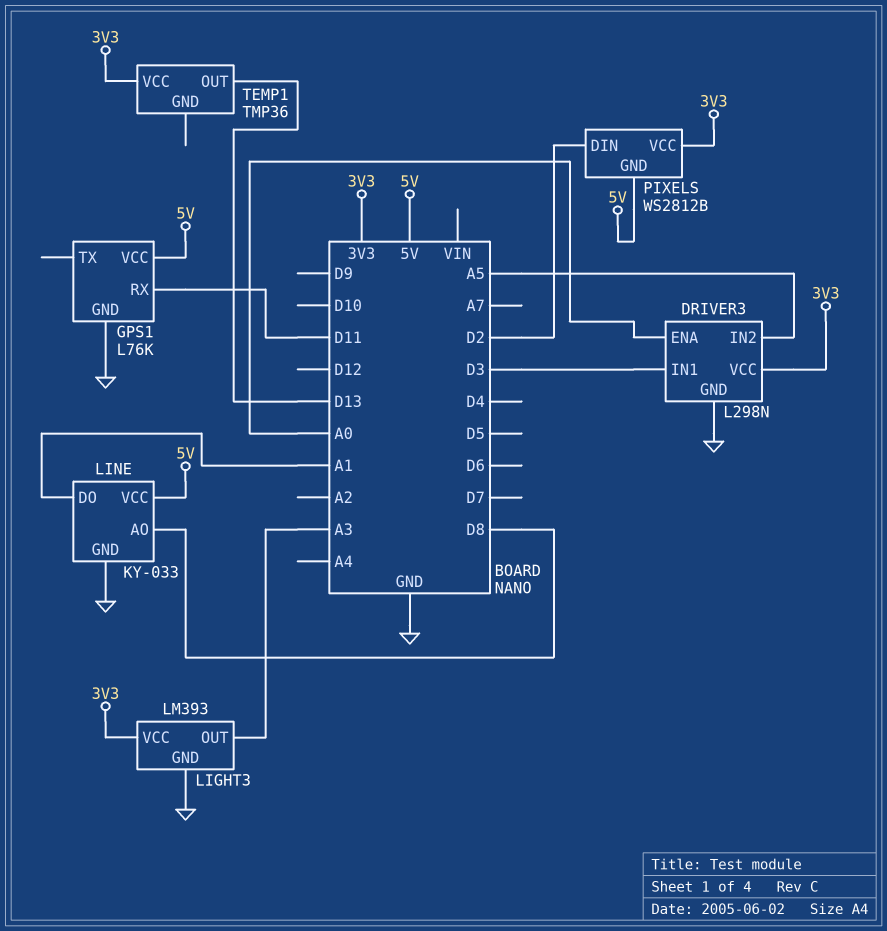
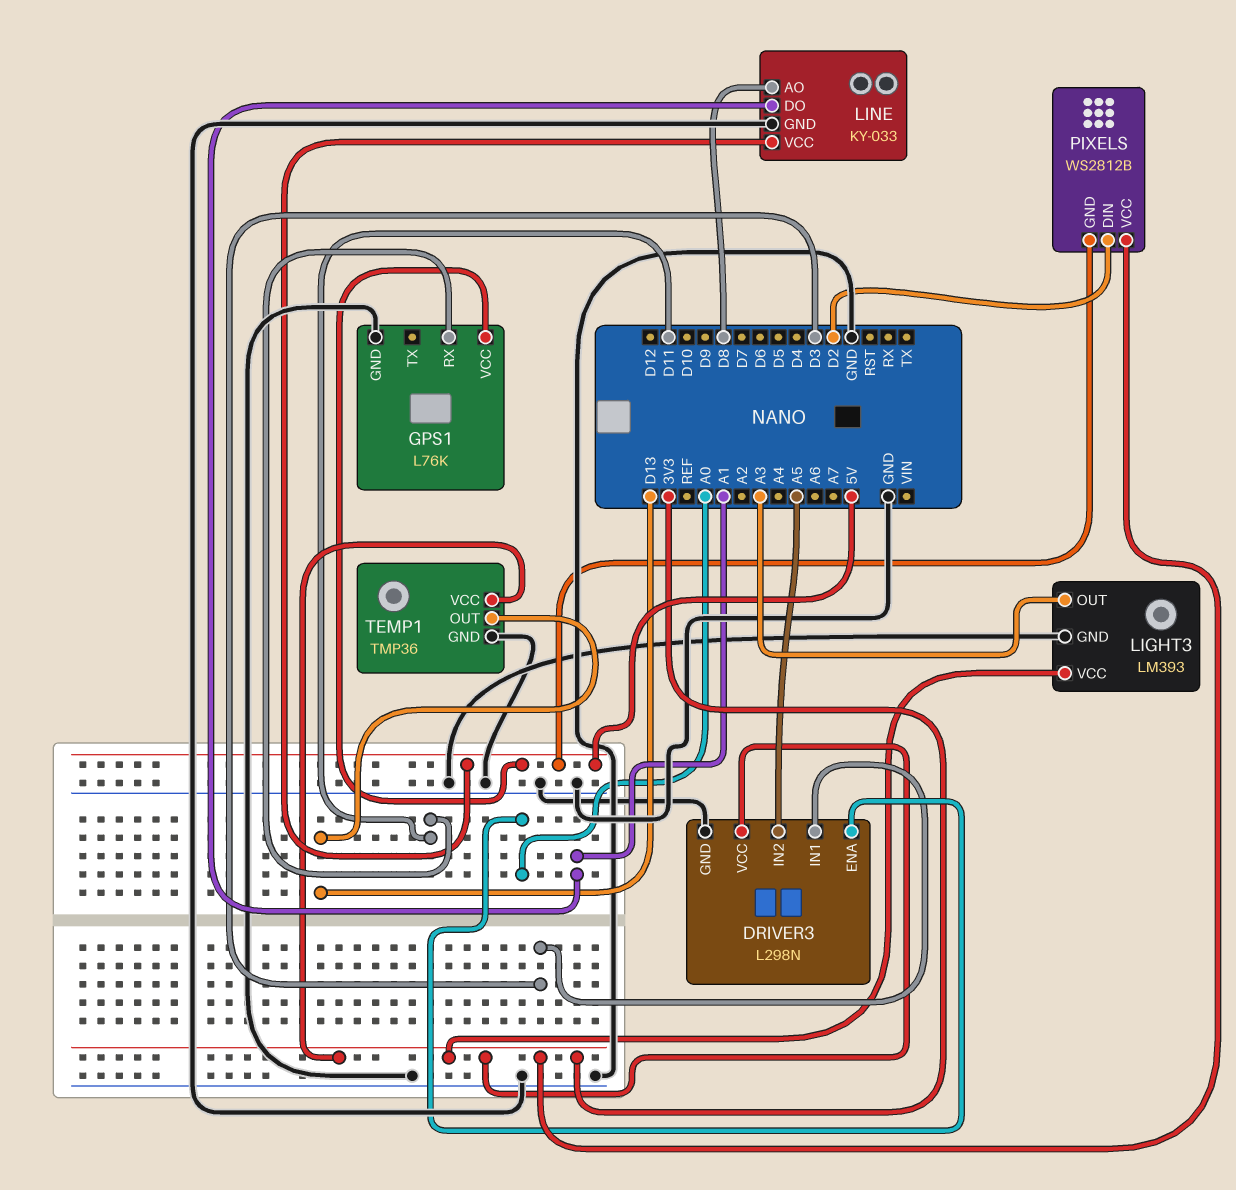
TEMP1 pin GND: none -> GND

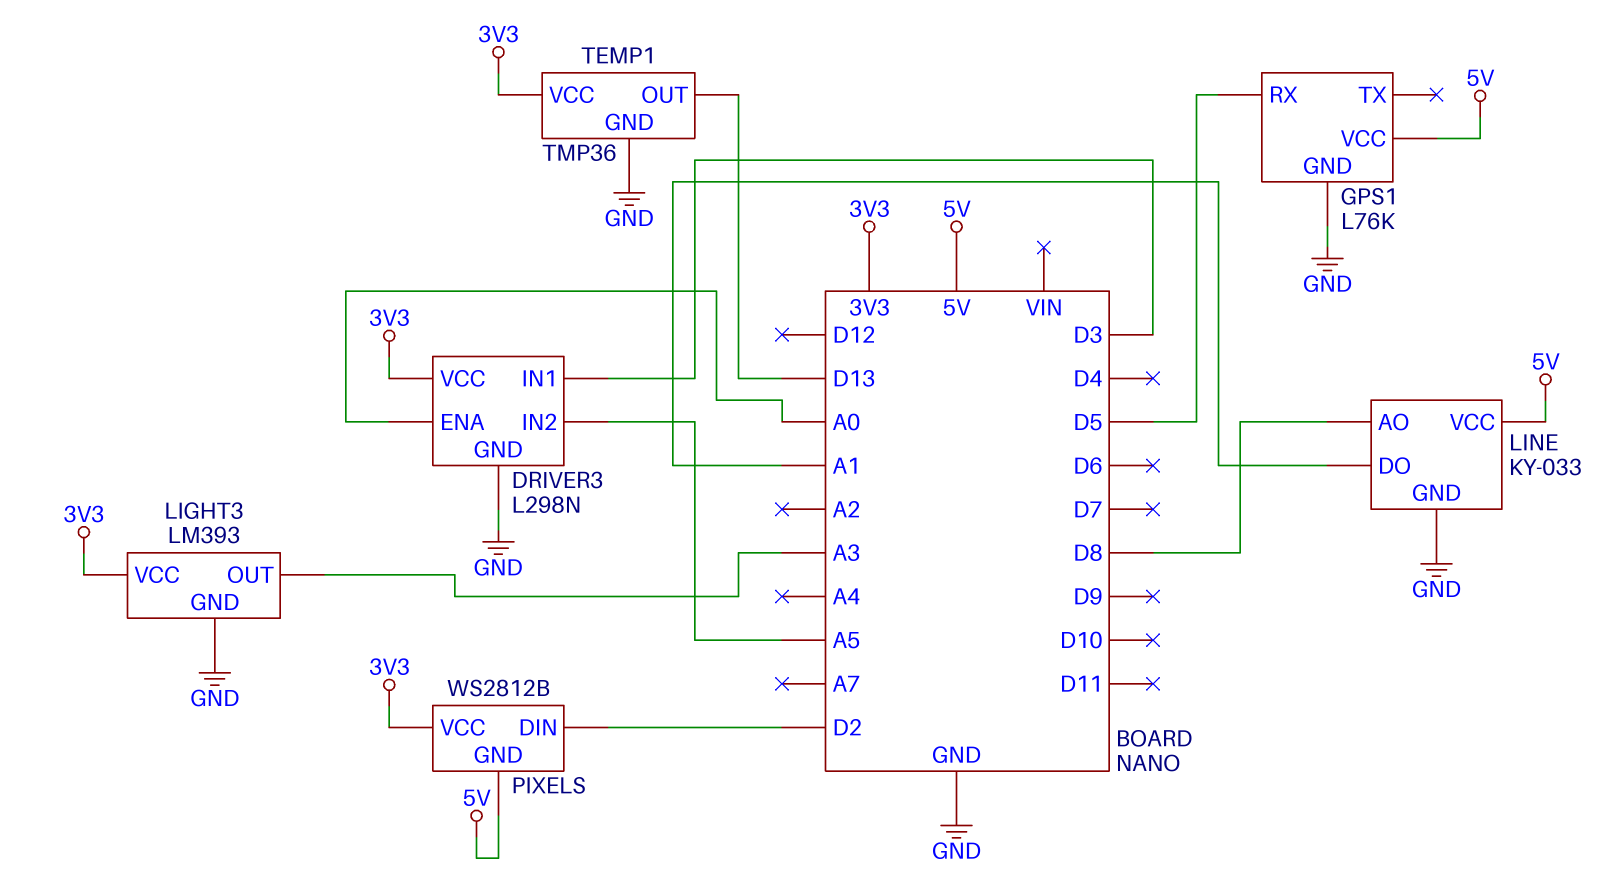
GPS1 pin RX: D11 -> D5

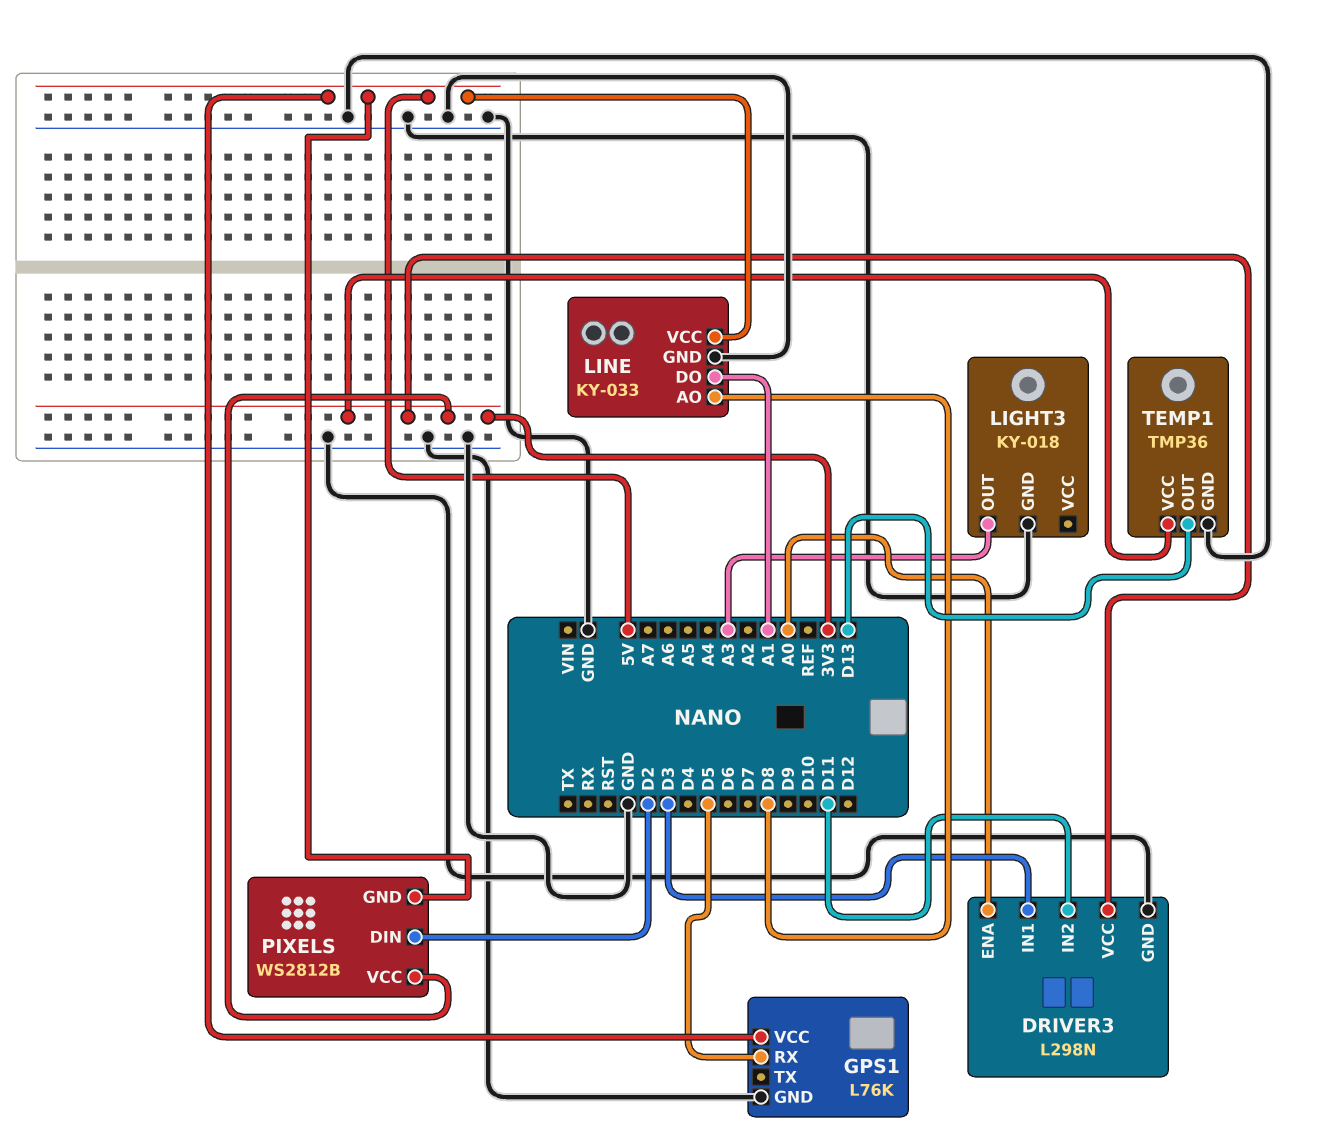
DRIVER3 pin IN2: A5 -> D11
LIGHT3: LM393 -> KY-018
LIGHT3 pin VCC: 3V3 -> none

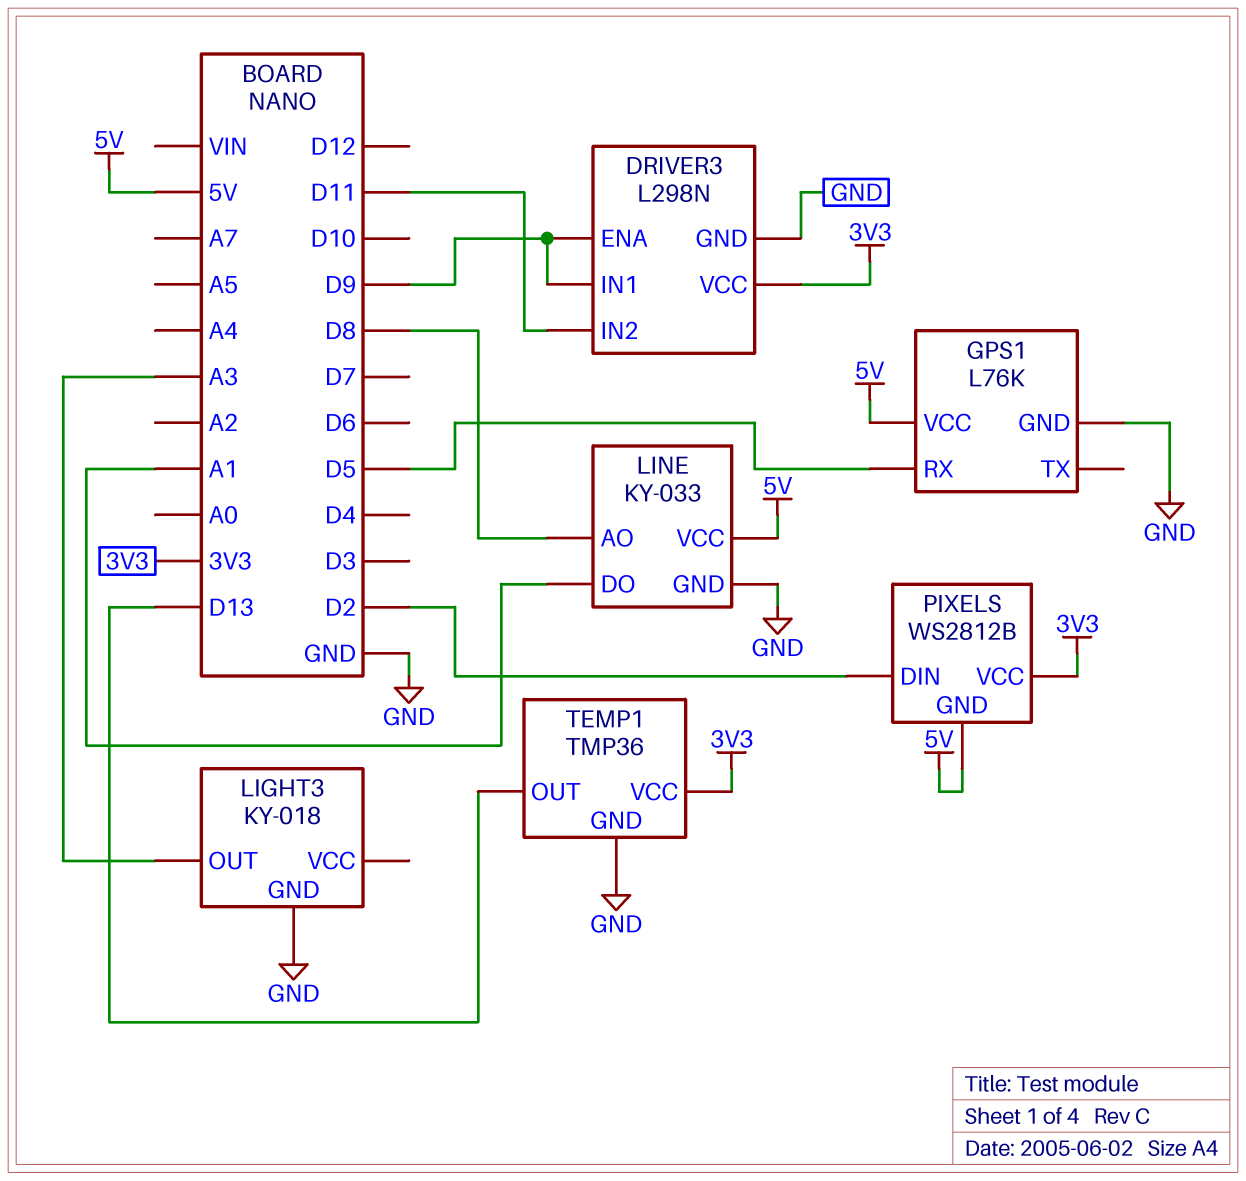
DRIVER3 pin ENA: A0 -> D9
DRIVER3 pin IN1: D3 -> D9

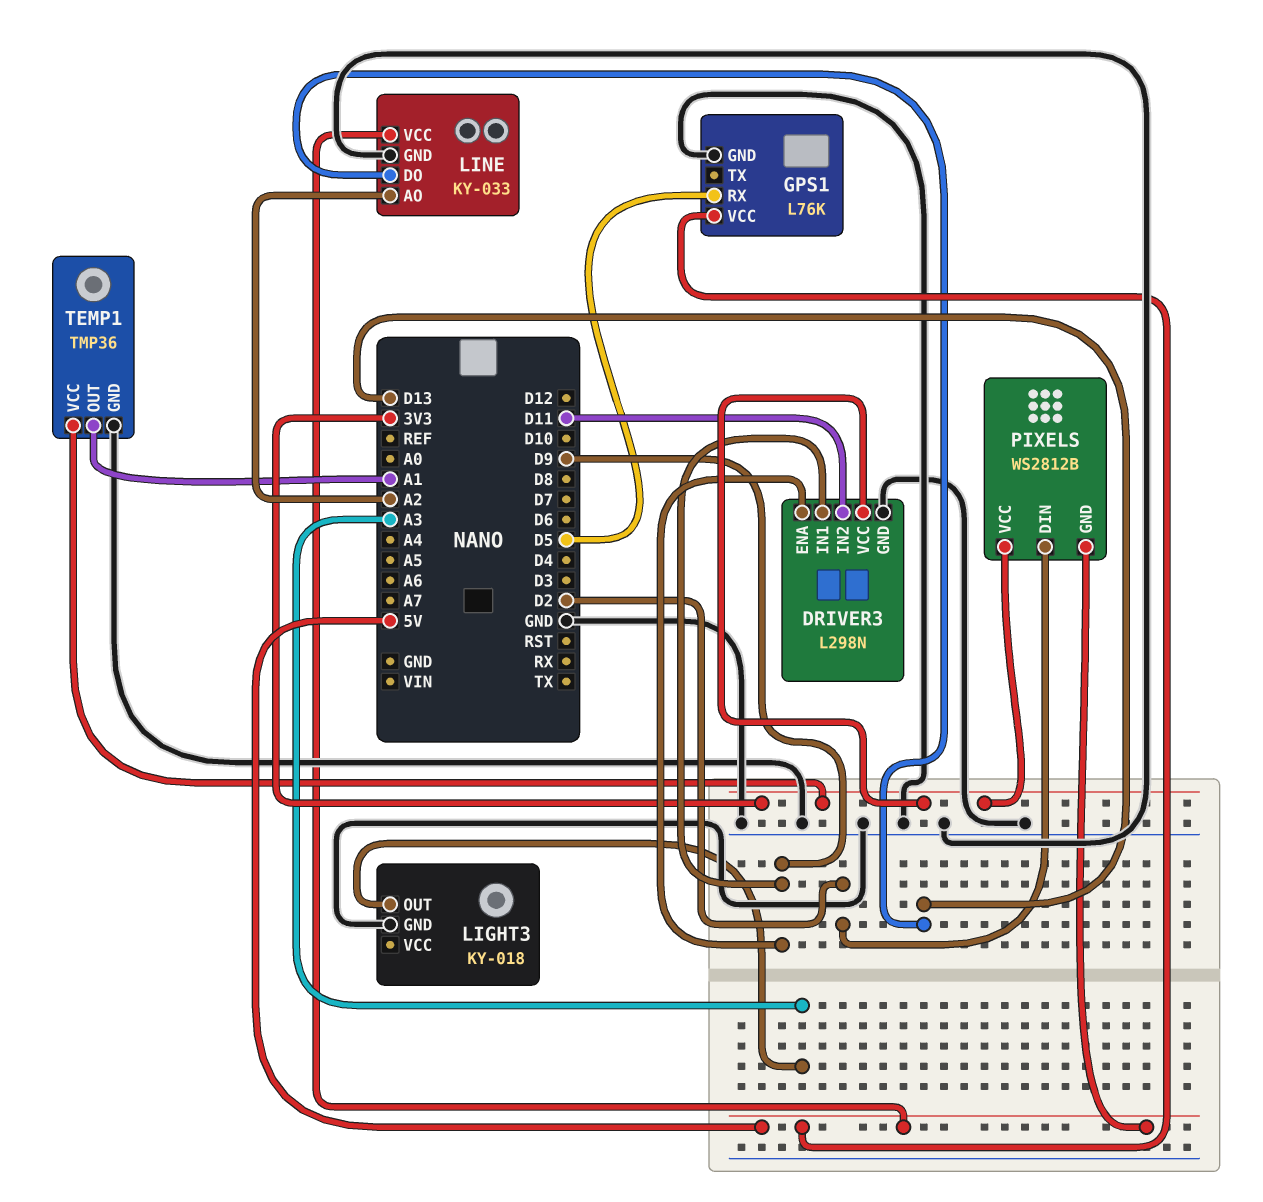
LINE pin AO: D8 -> A2
LINE pin DO: A1 -> D13
TEMP1 pin OUT: D13 -> A1

